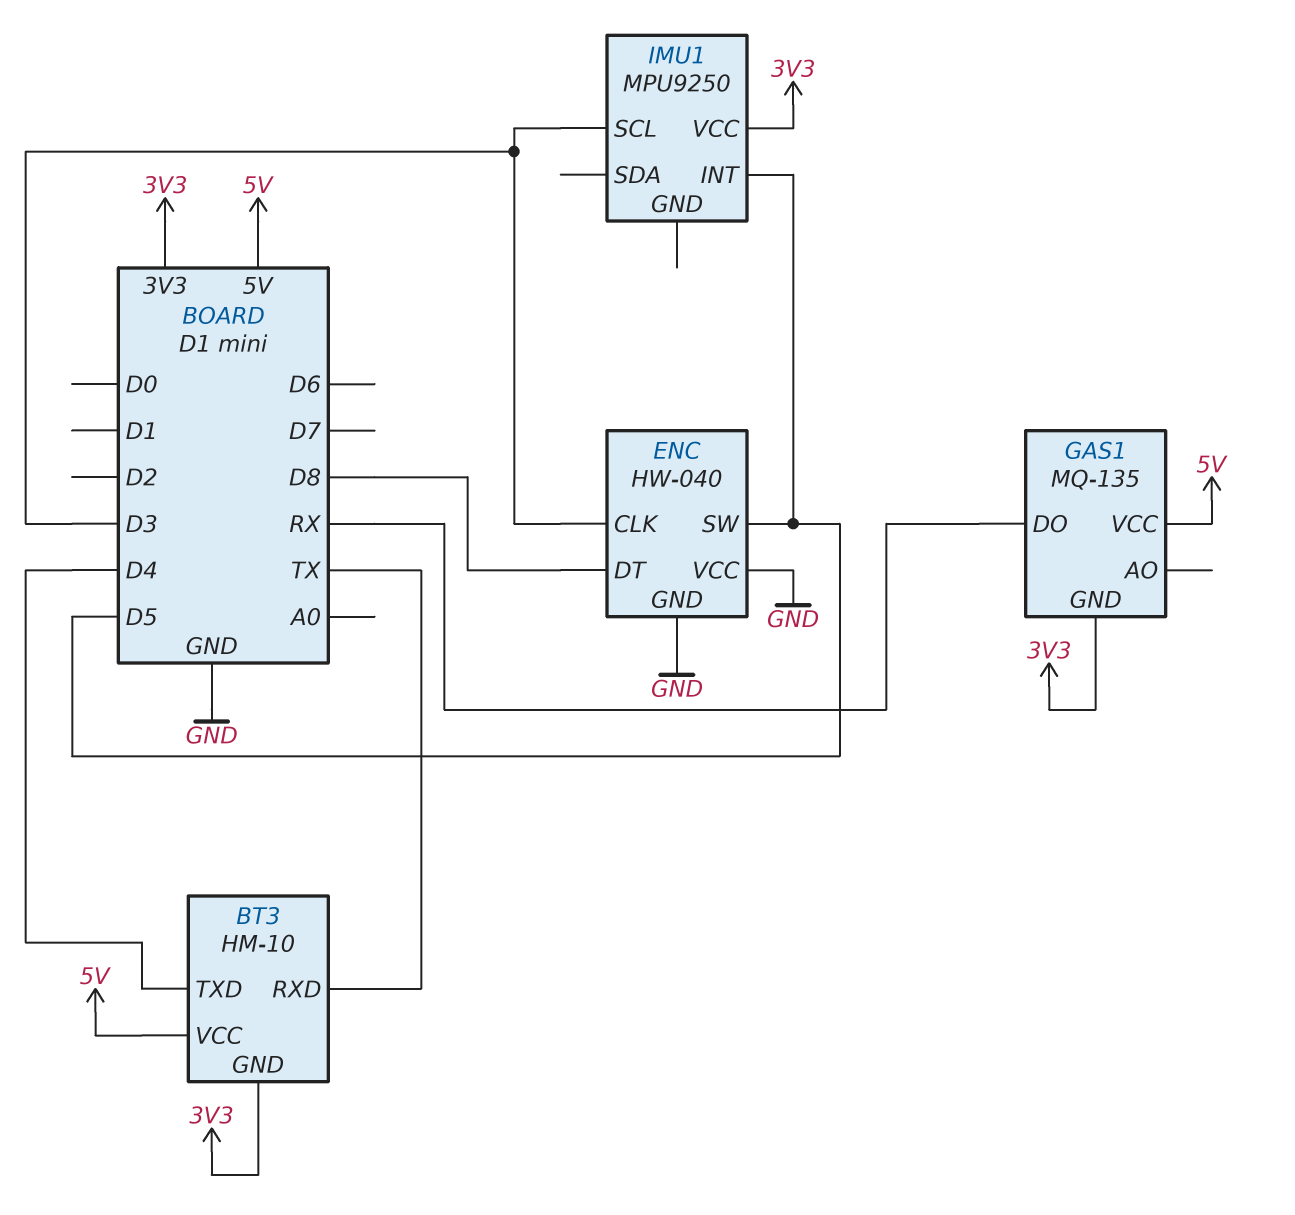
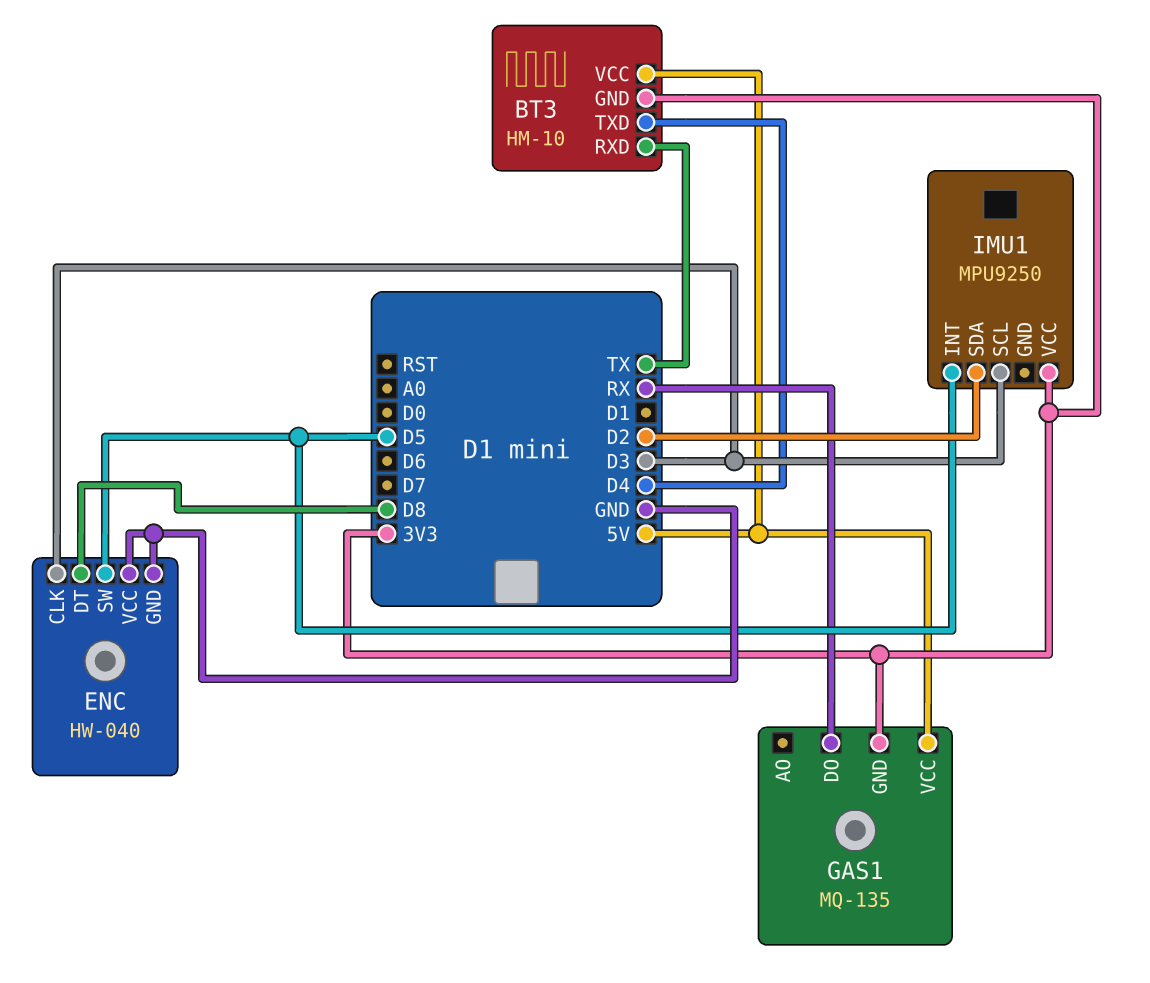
IMU1 pin SDA: none -> D2

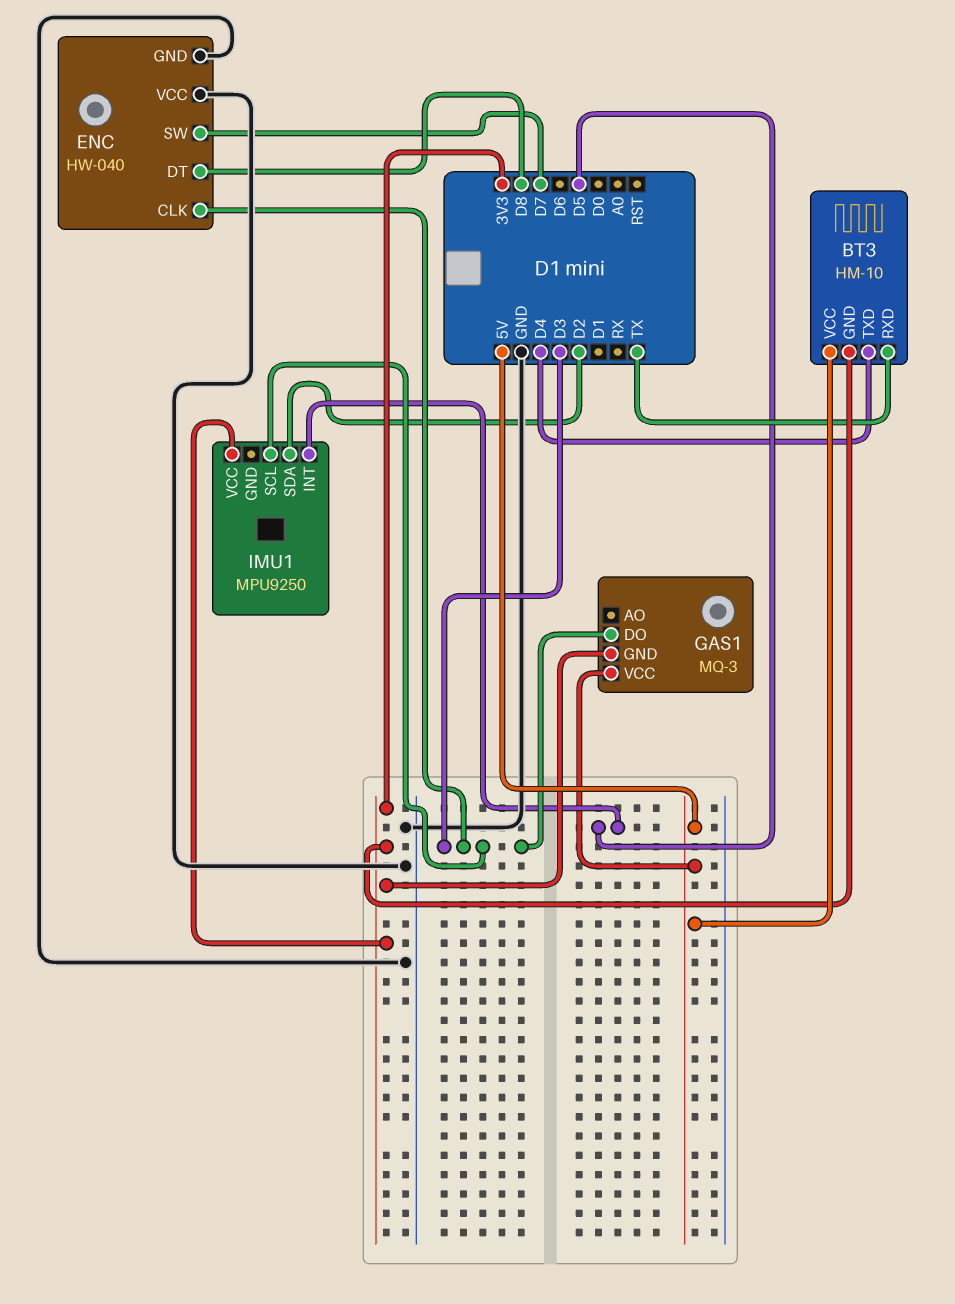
ENC pin SW: D5 -> D7
GAS1: MQ-135 -> MQ-3
GAS1 pin DO: RX -> D3

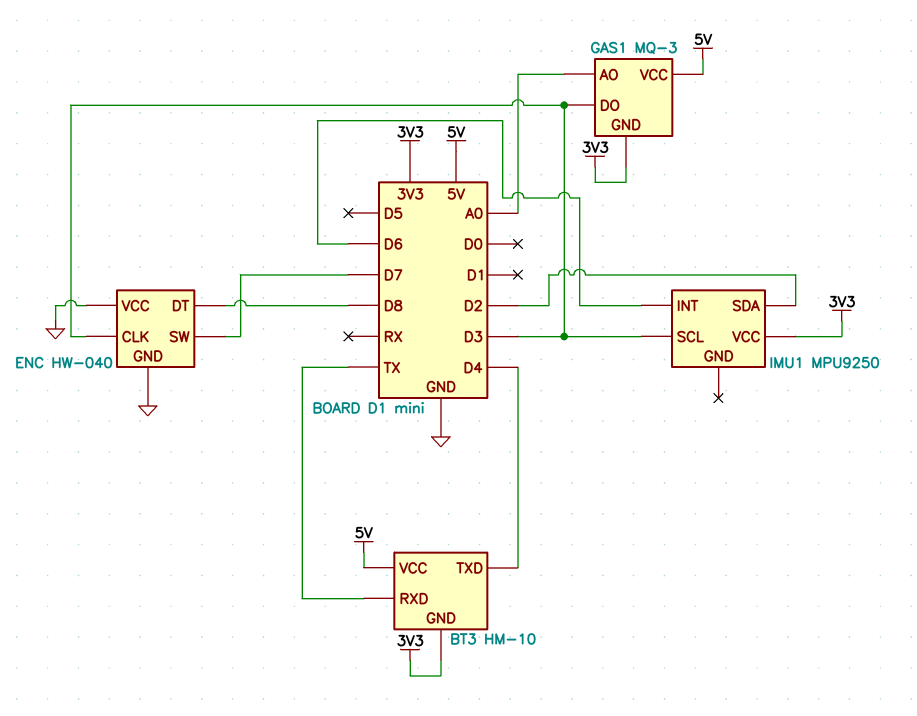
GAS1 pin AO: none -> A0
IMU1 pin INT: D5 -> D6

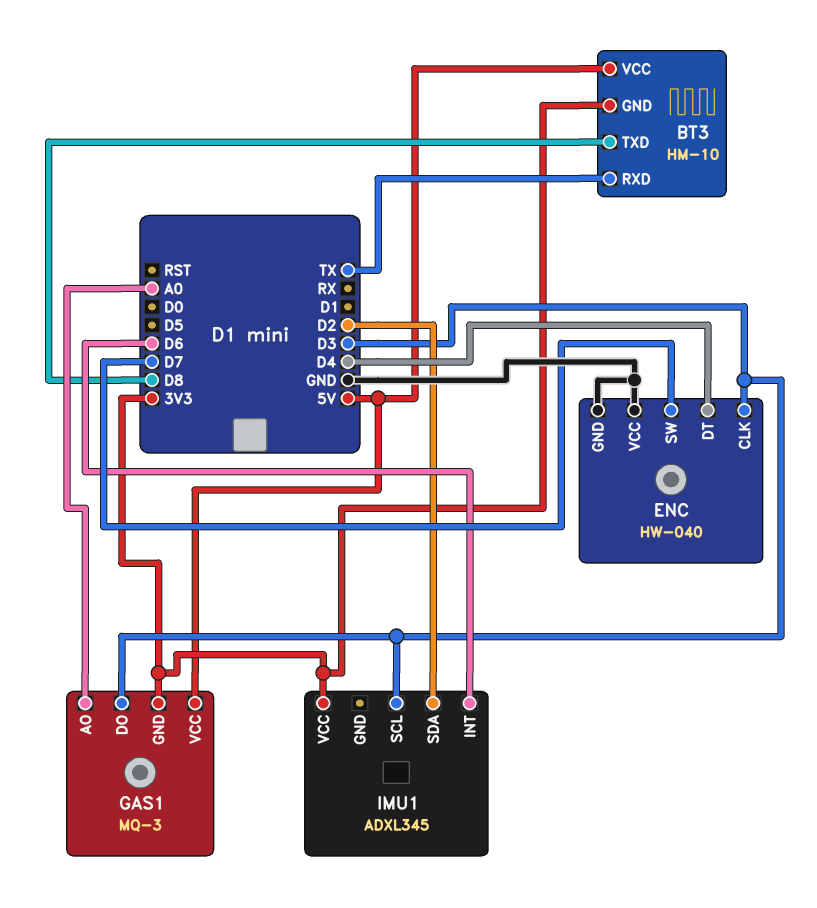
BT3 pin TXD: D4 -> D8
ENC pin DT: D8 -> D4
IMU1: MPU9250 -> ADXL345

